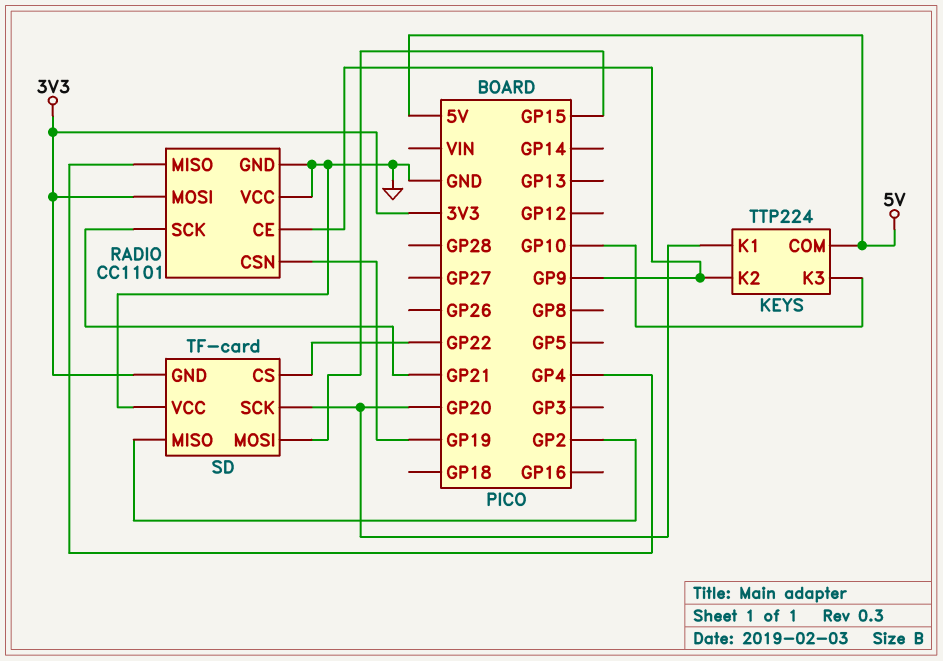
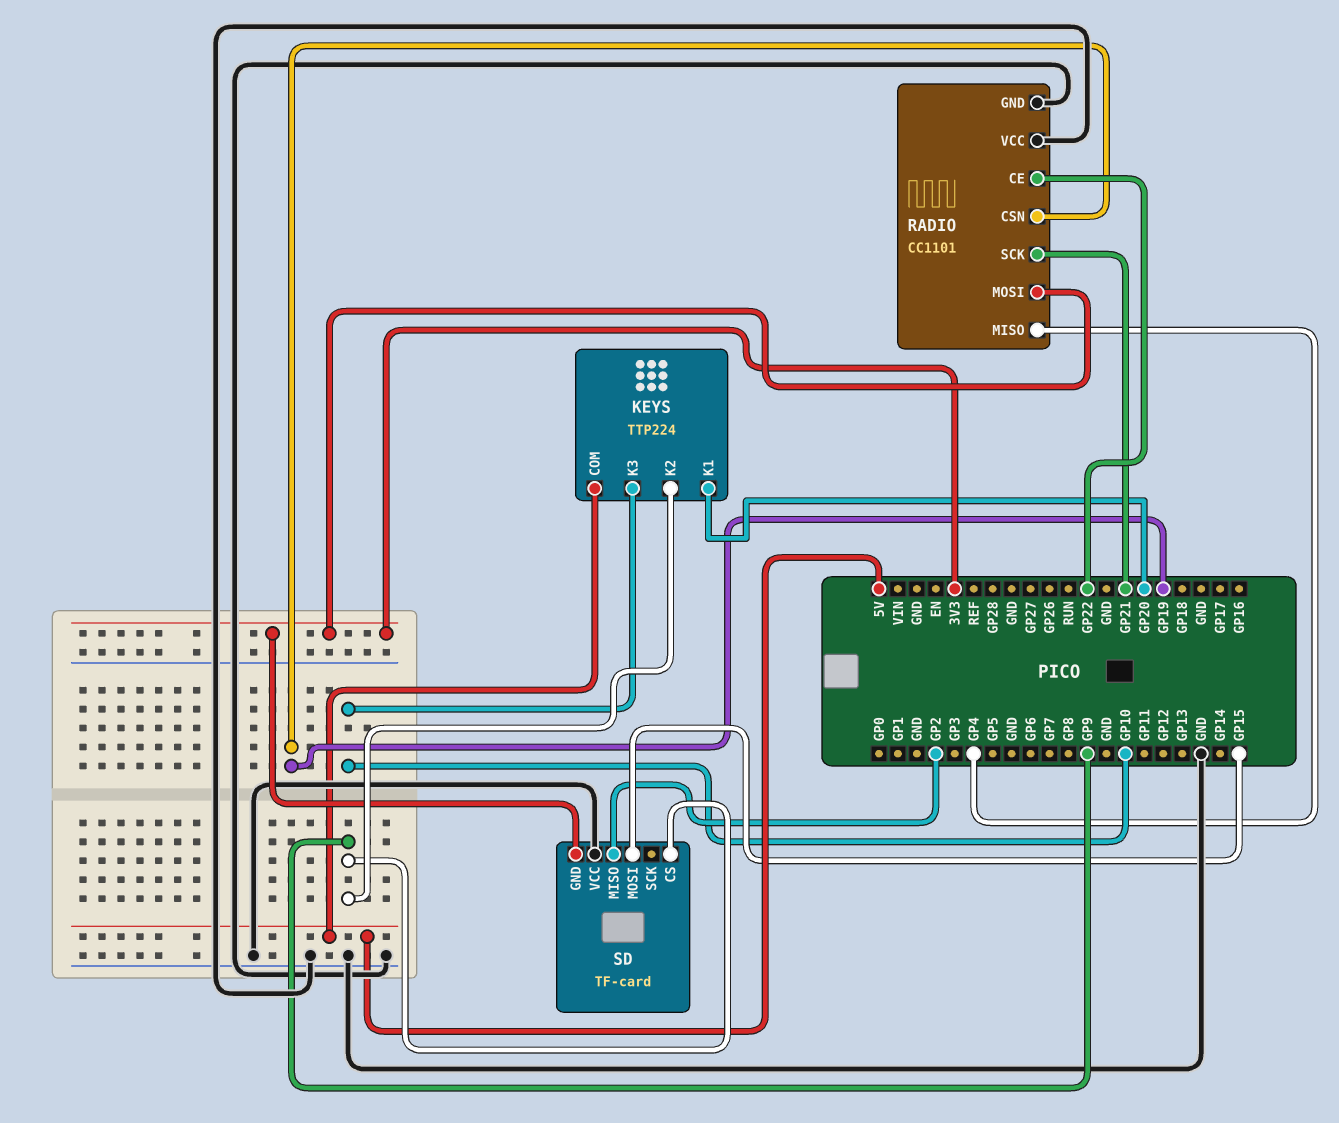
RADIO pin CE: GP9 -> GP22
SD pin CS: GP22 -> GP9
SD pin SCK: GP20 -> none

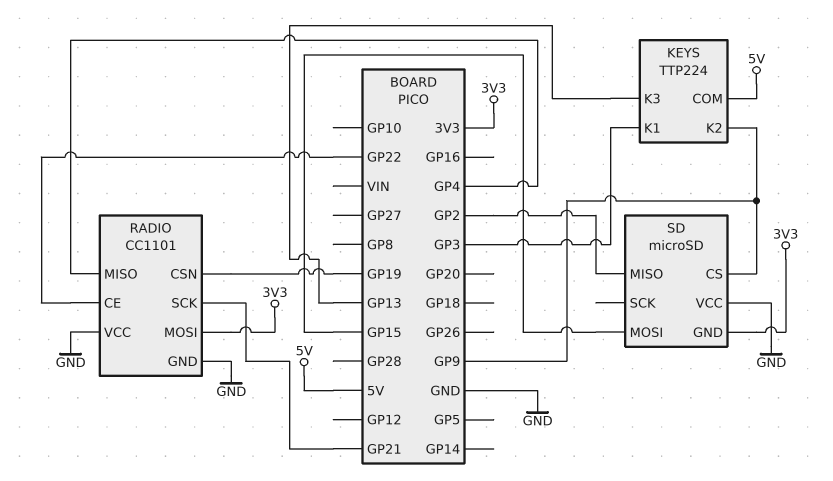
KEYS pin K1: GP20 -> GP3
KEYS pin K3: GP10 -> GP13
SD: TF-card -> microSD

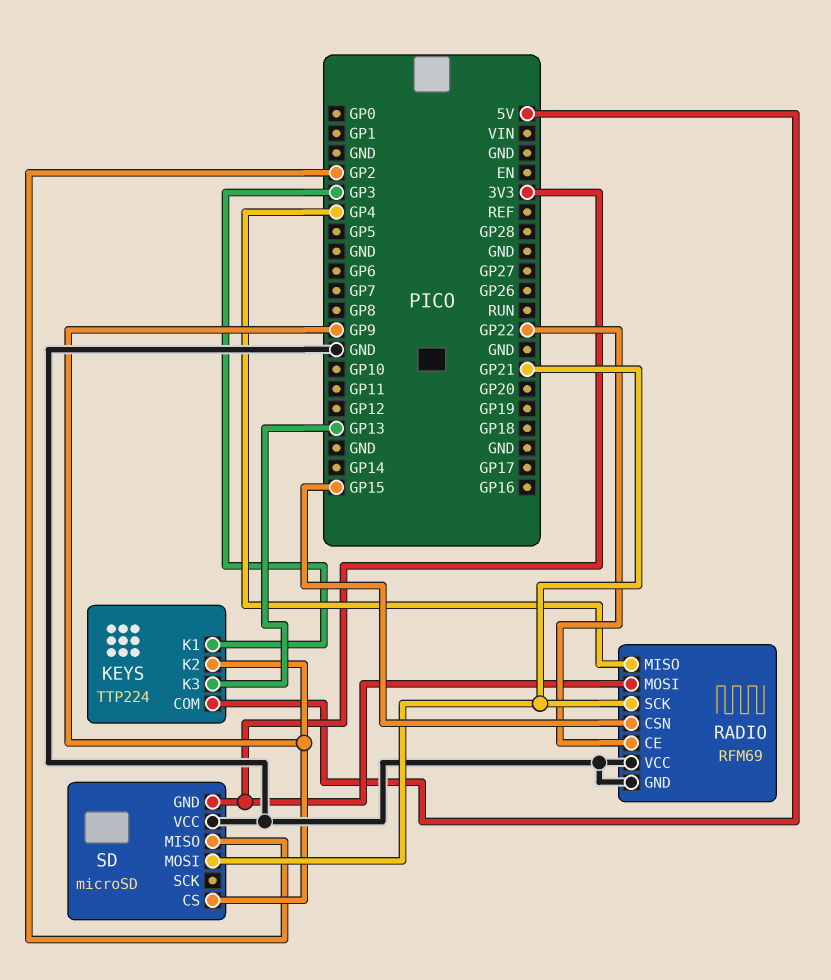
RADIO: CC1101 -> RFM69
RADIO pin CSN: GP19 -> GP15
SD pin MOSI: GP15 -> GP21

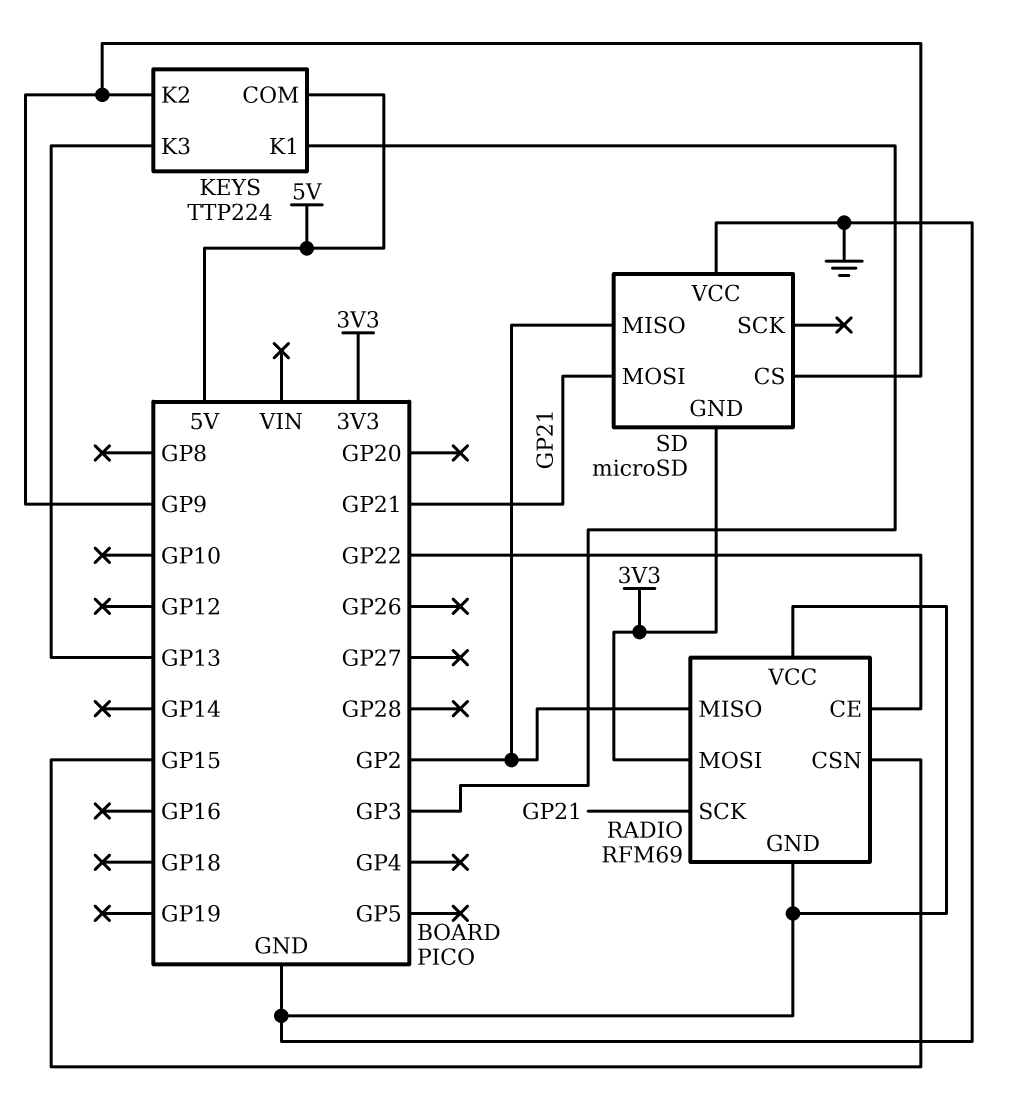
RADIO pin MISO: GP4 -> GP2

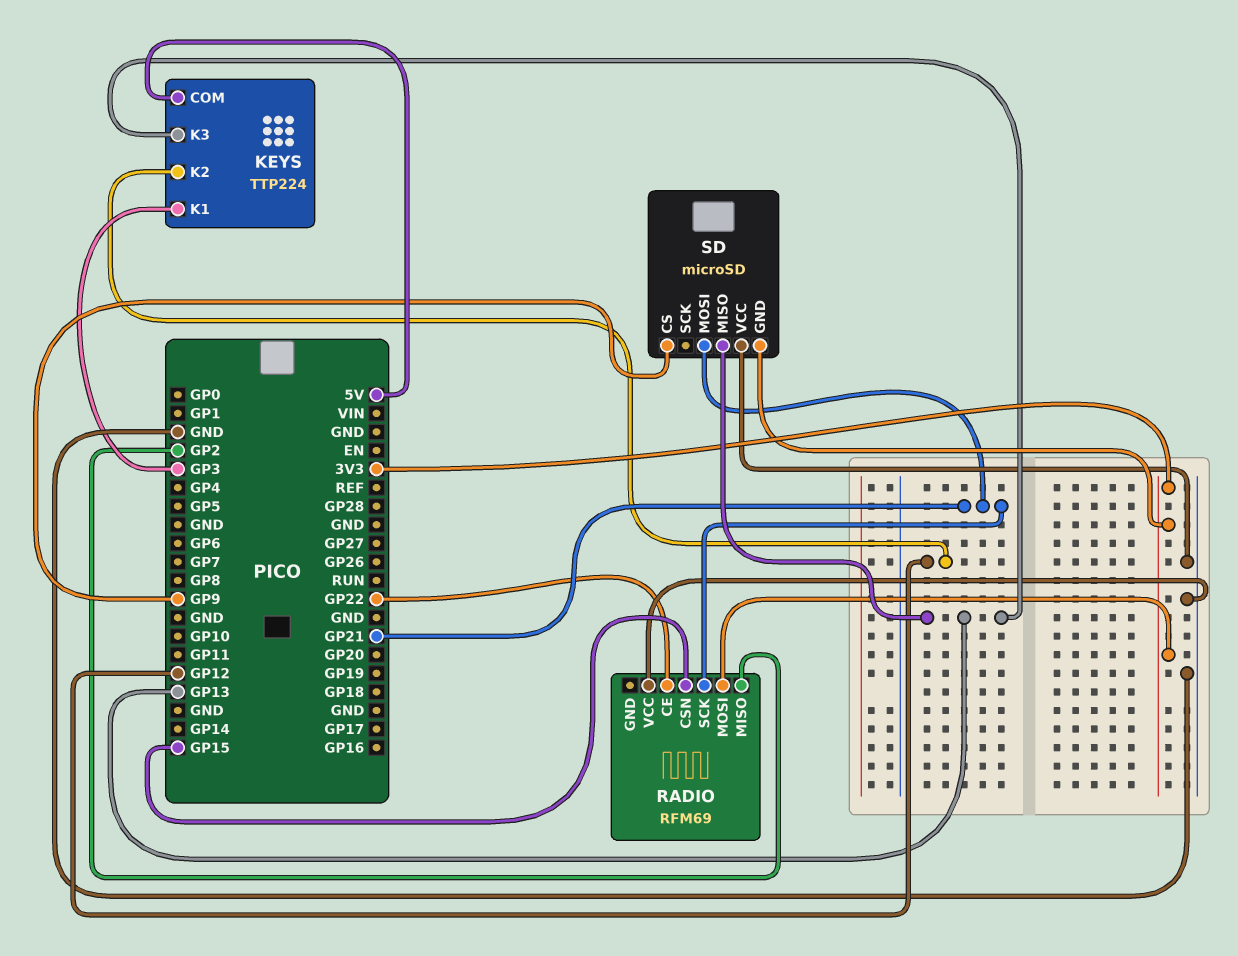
KEYS pin K2: GP9 -> GP12
RADIO pin GND: GND -> none
SD pin MISO: GP2 -> GP13

